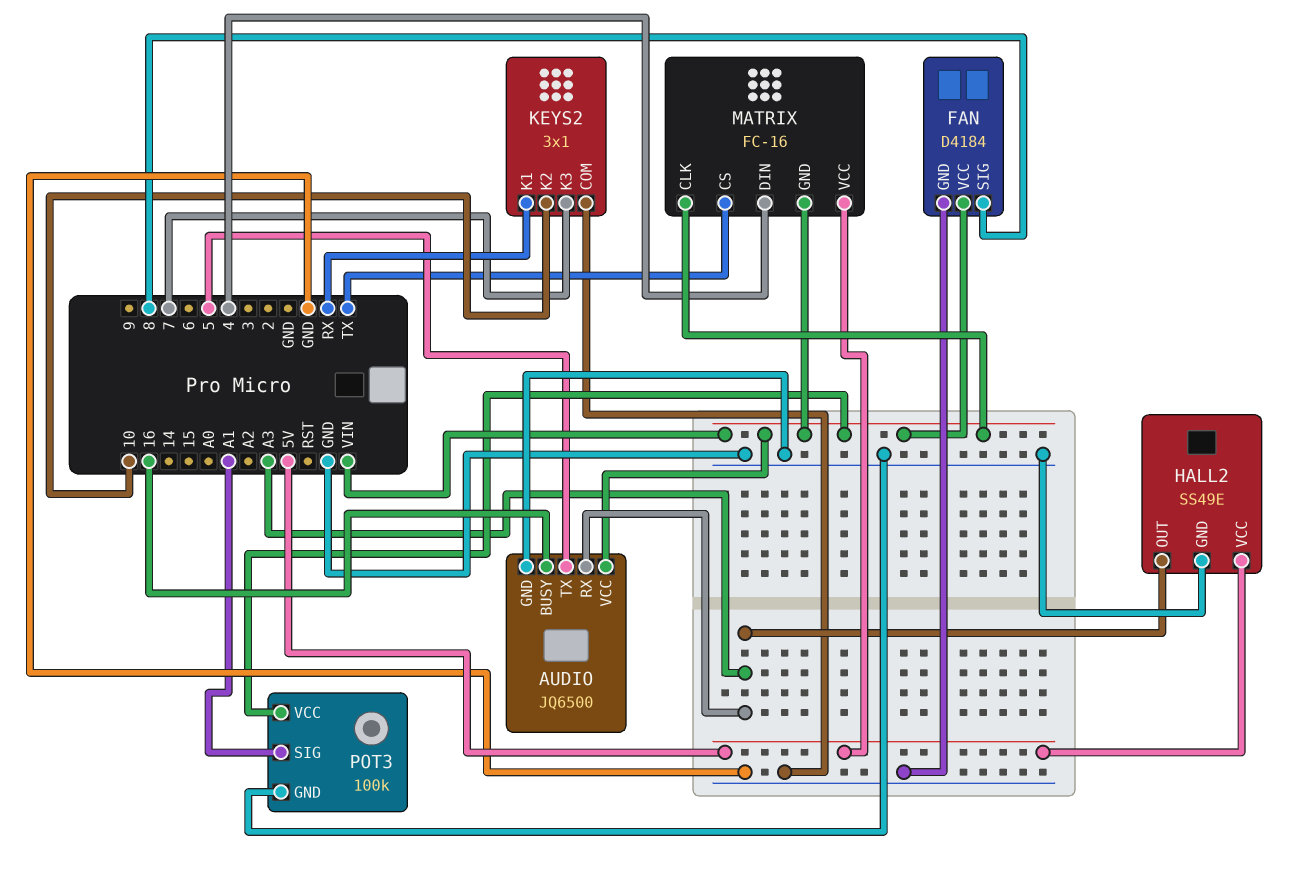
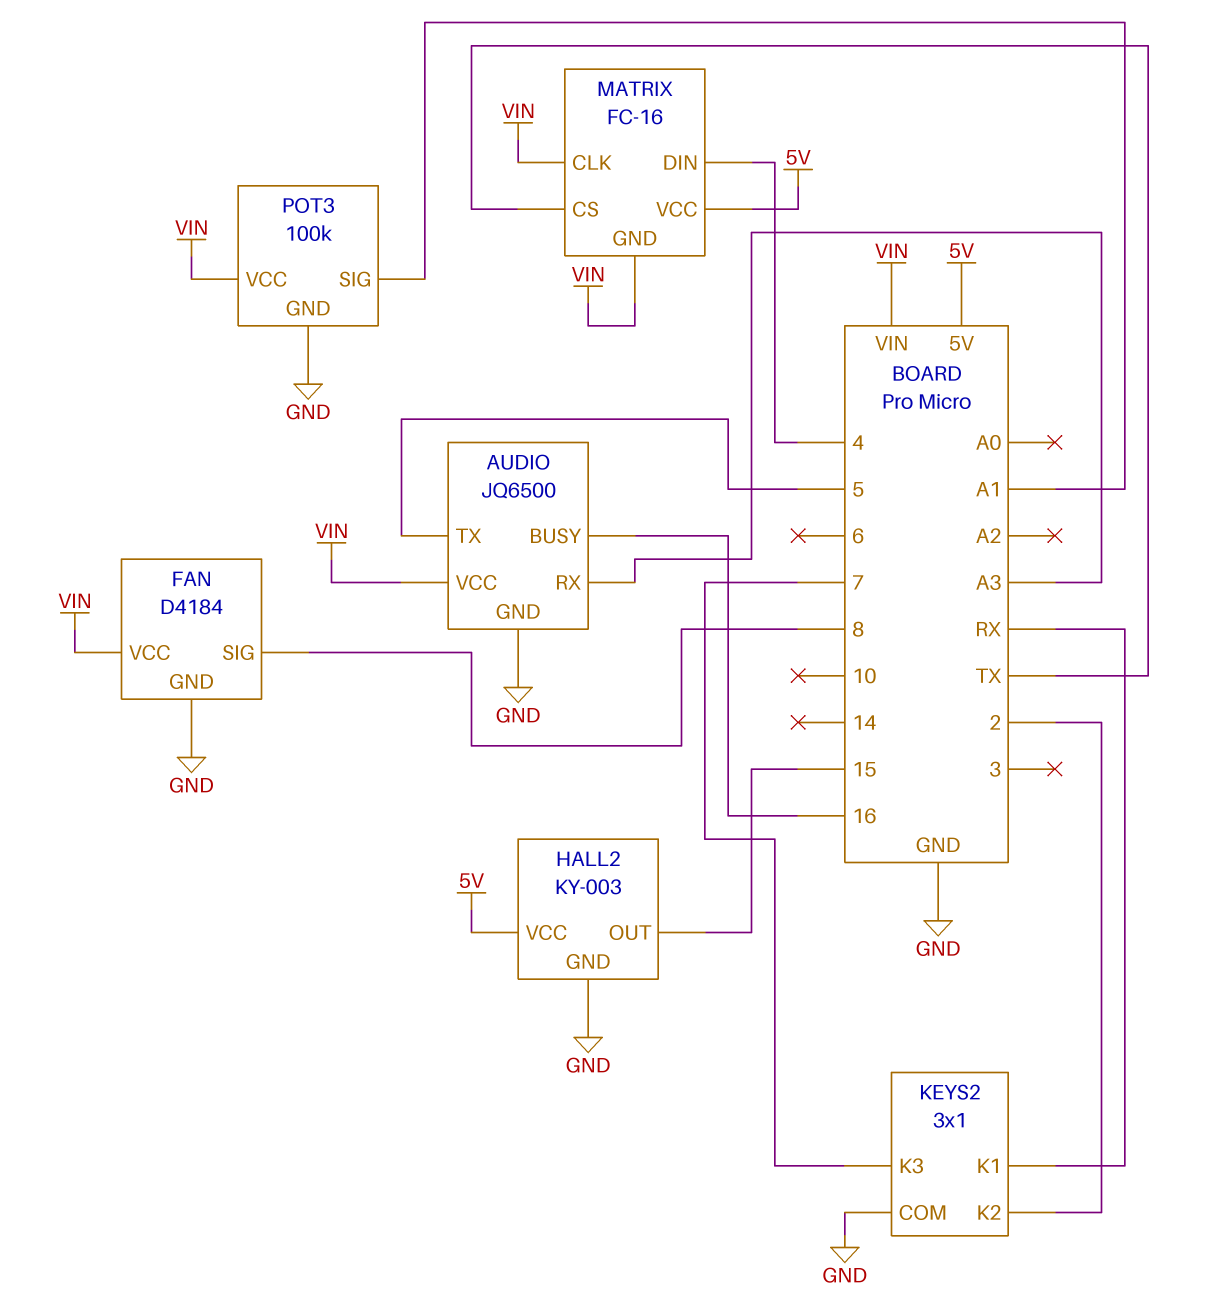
HALL2: SS49E -> KY-003
HALL2 pin OUT: A3 -> 15
KEYS2 pin K2: 10 -> 2

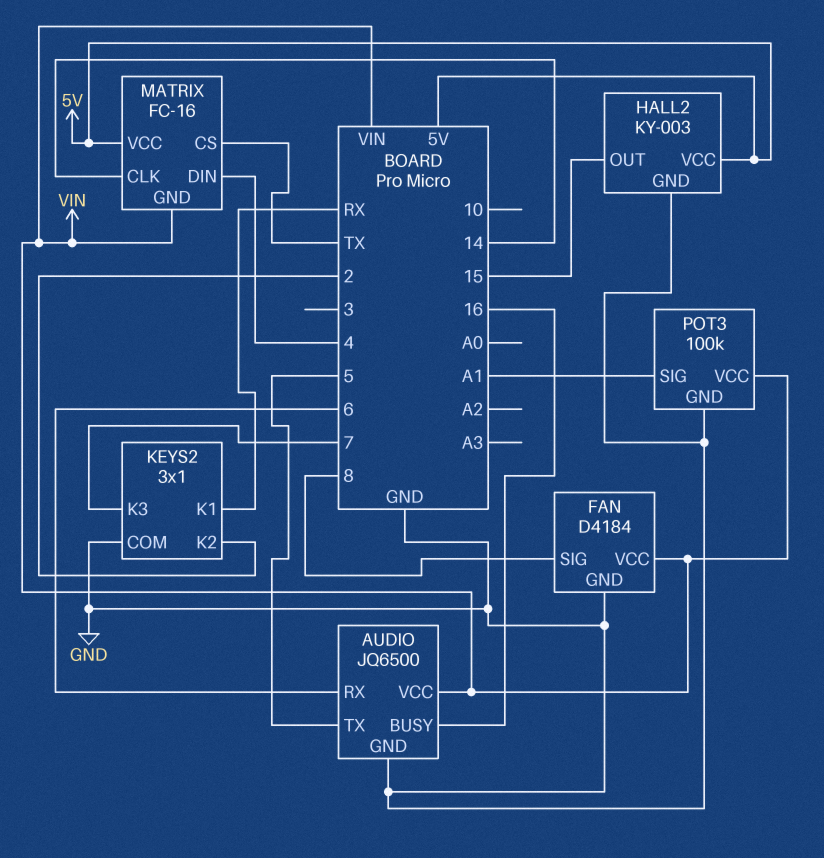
AUDIO pin RX: A3 -> 6
MATRIX pin CLK: VIN -> 14

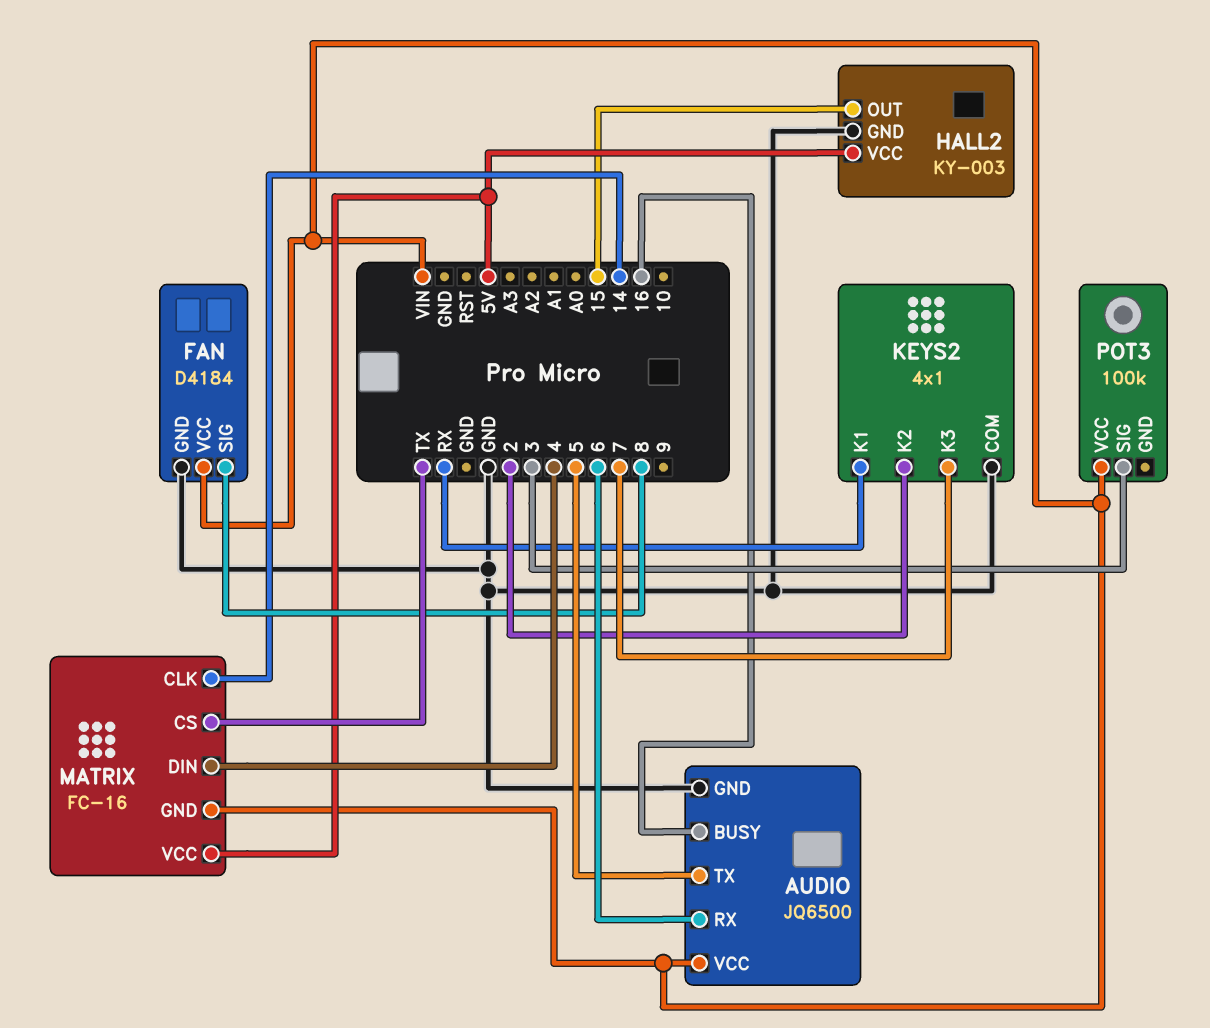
KEYS2: 3x1 -> 4x1
POT3 pin GND: GND -> none
POT3 pin SIG: A1 -> 3

